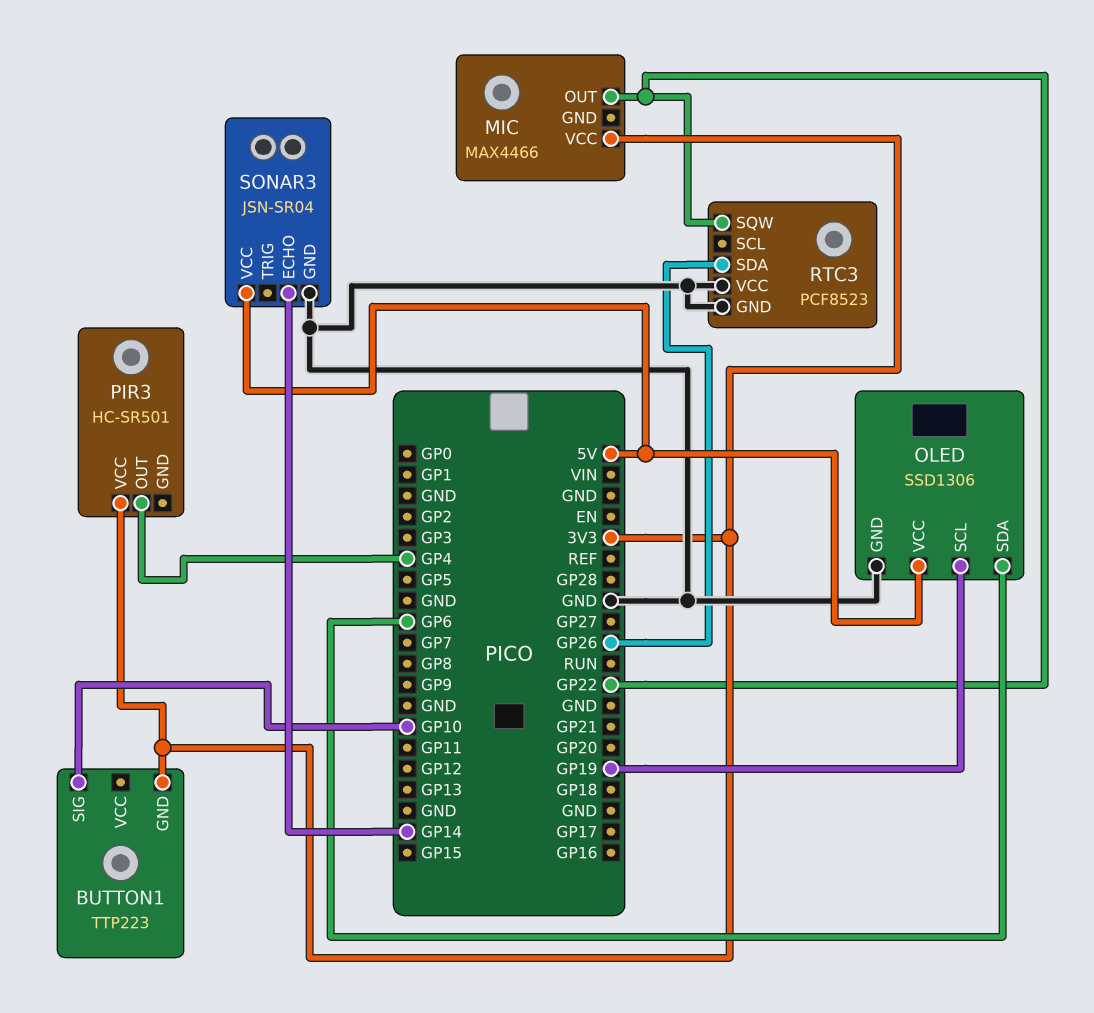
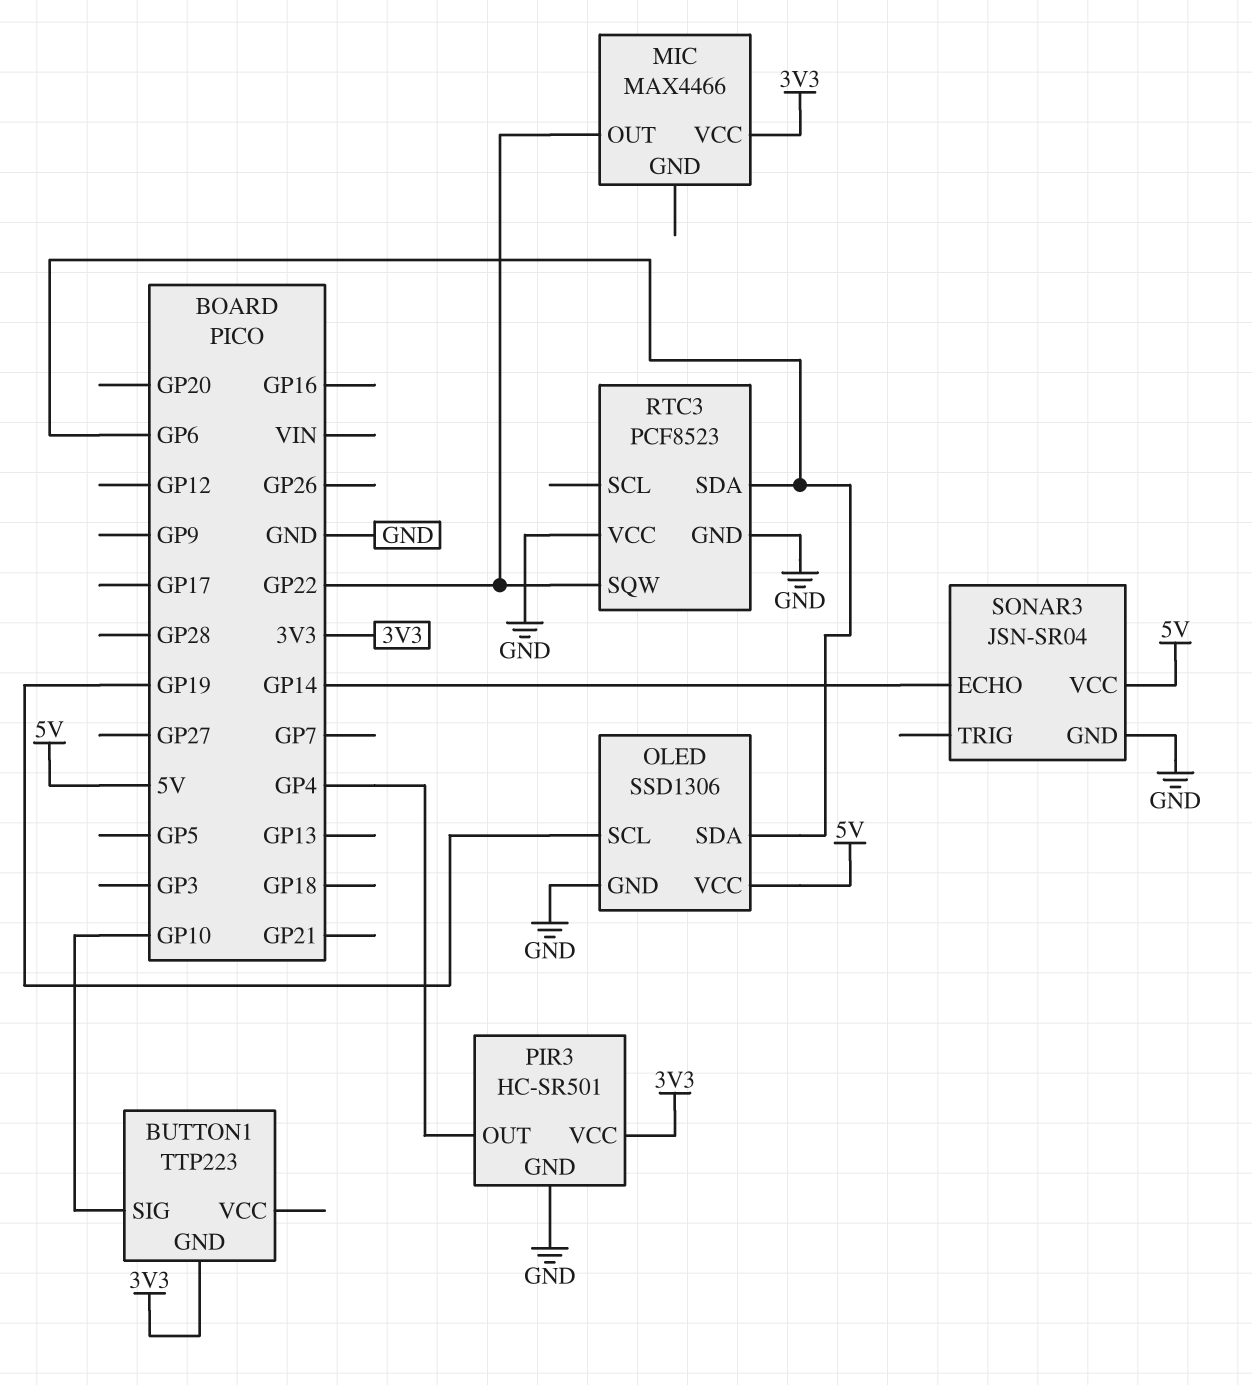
PIR3 pin GND: none -> GND
RTC3 pin SDA: GP26 -> GP6

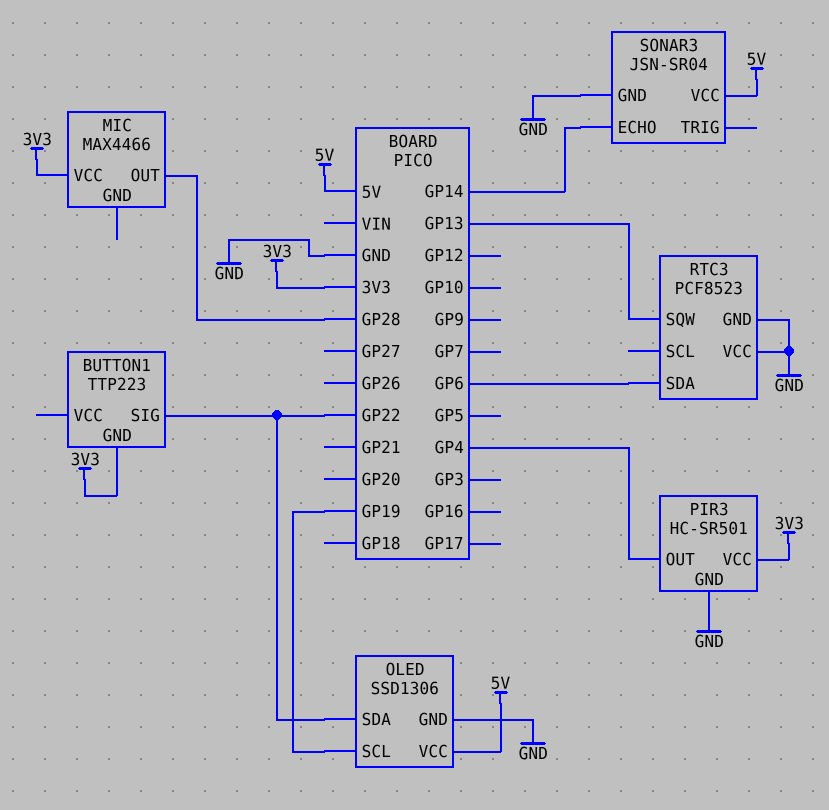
BUTTON1 pin SIG: GP10 -> GP22
MIC pin OUT: GP22 -> GP28
OLED pin SDA: GP6 -> GP22
RTC3 pin SQW: GP22 -> GP13

